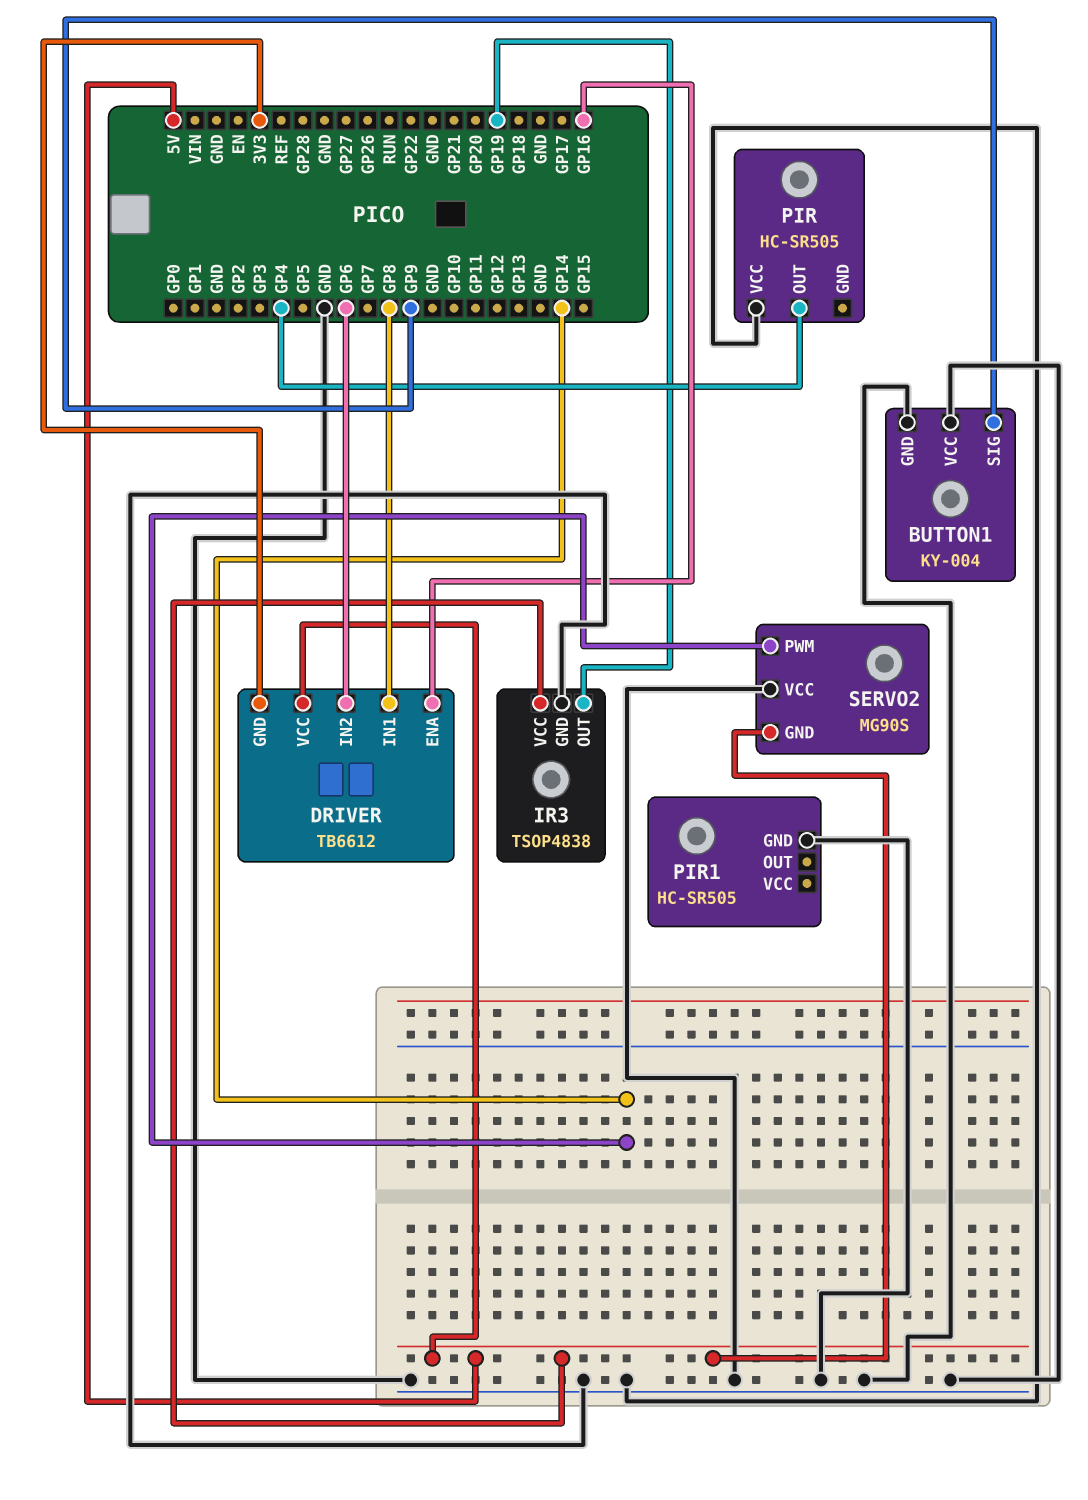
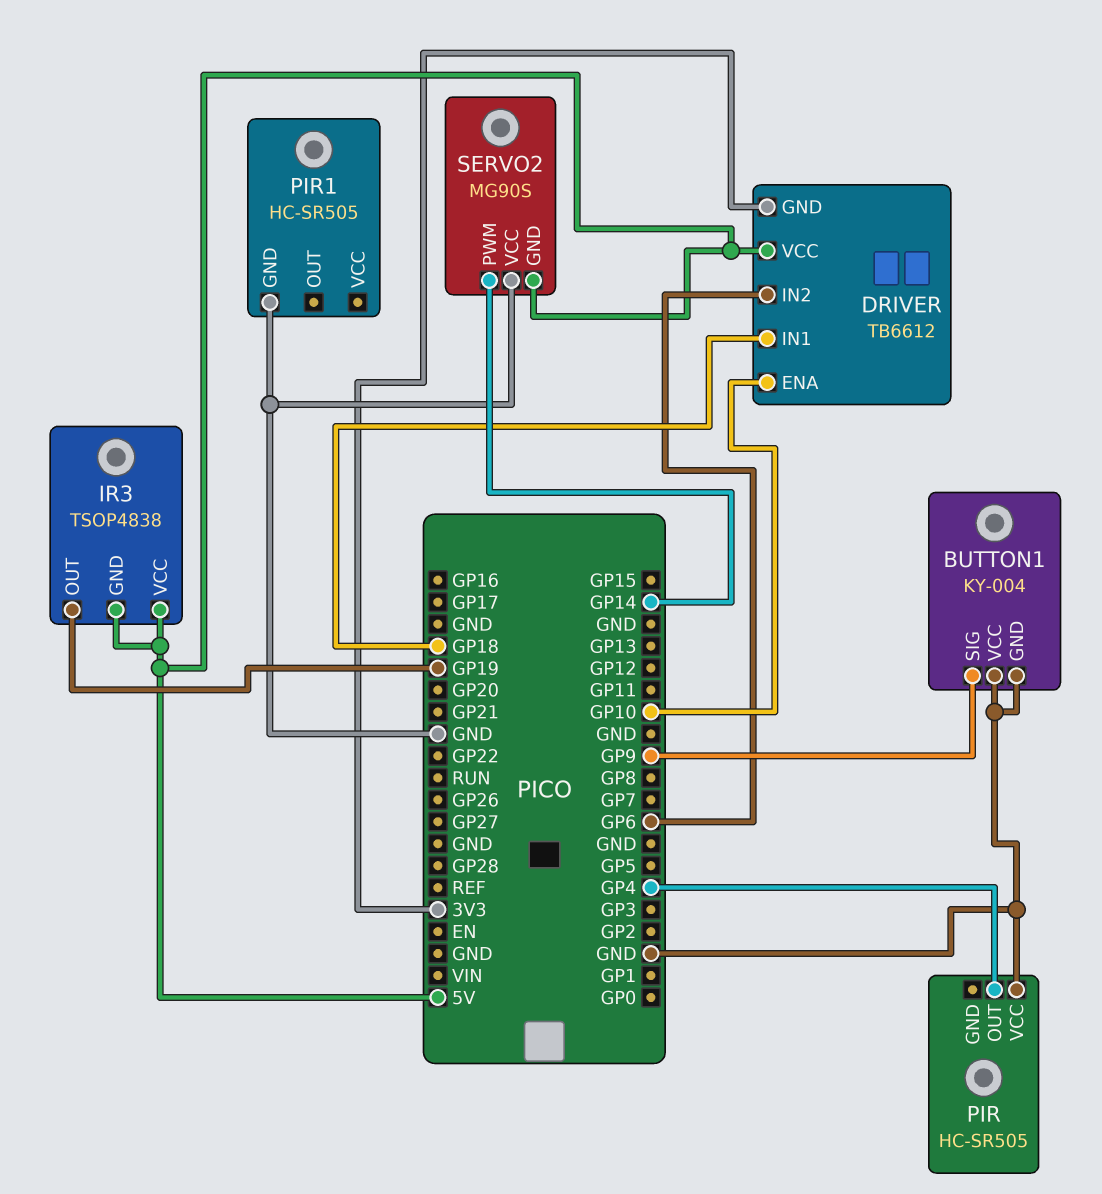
DRIVER pin ENA: GP16 -> GP10
DRIVER pin IN1: GP8 -> GP18
IR3 pin GND: GND -> 5V

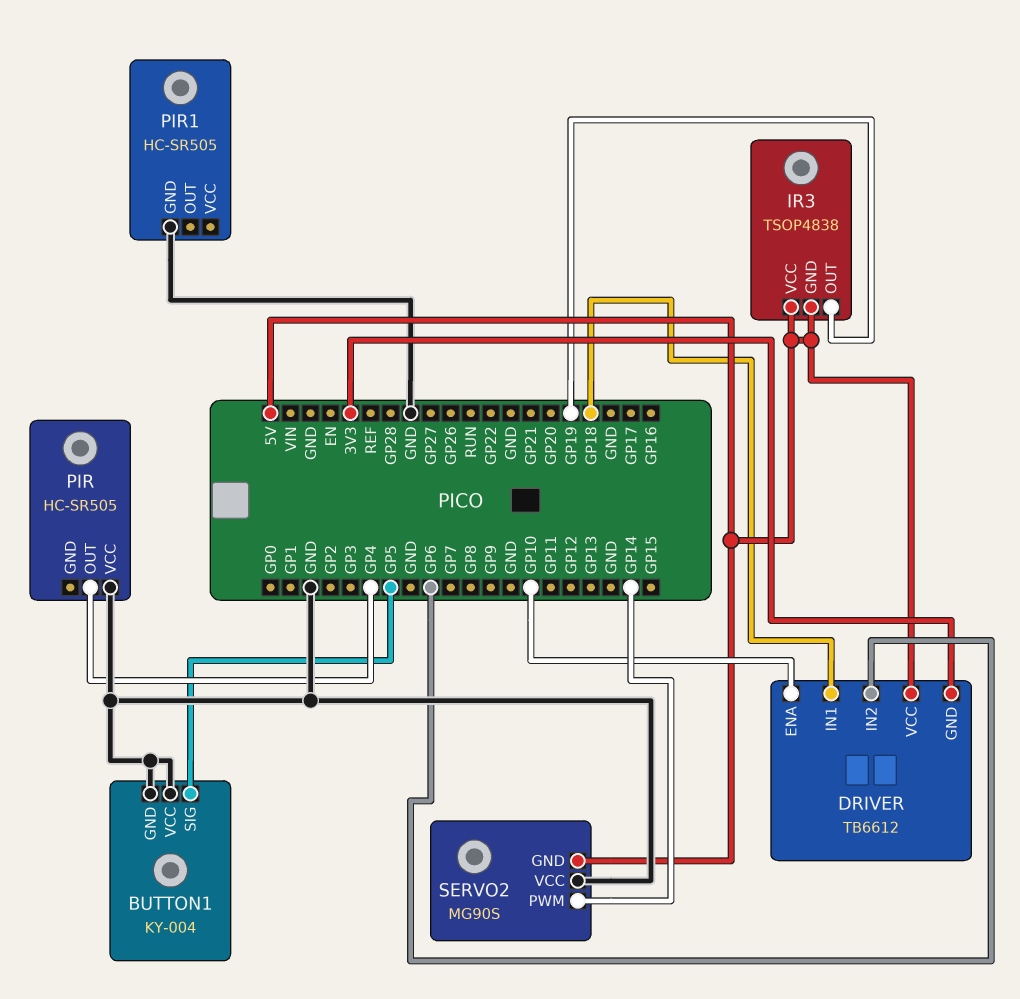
BUTTON1 pin SIG: GP9 -> GP5

